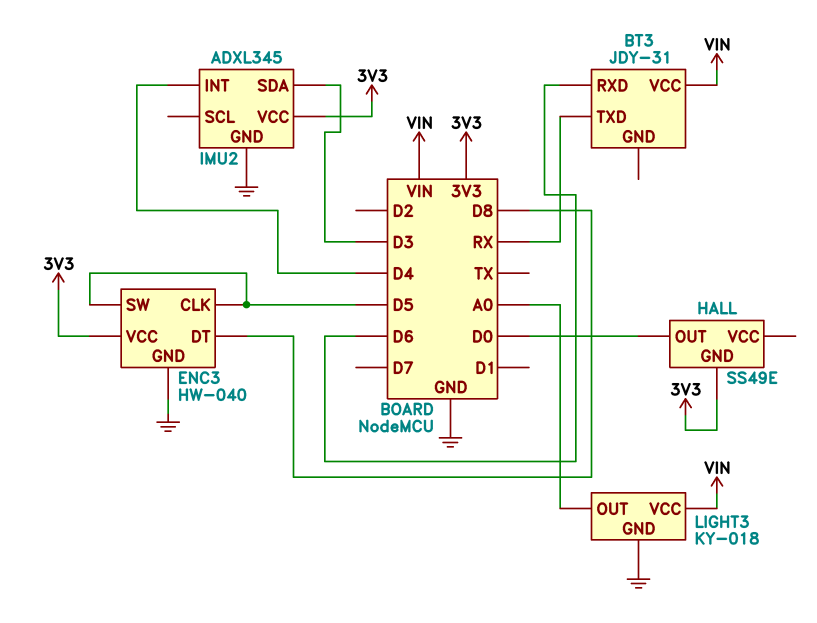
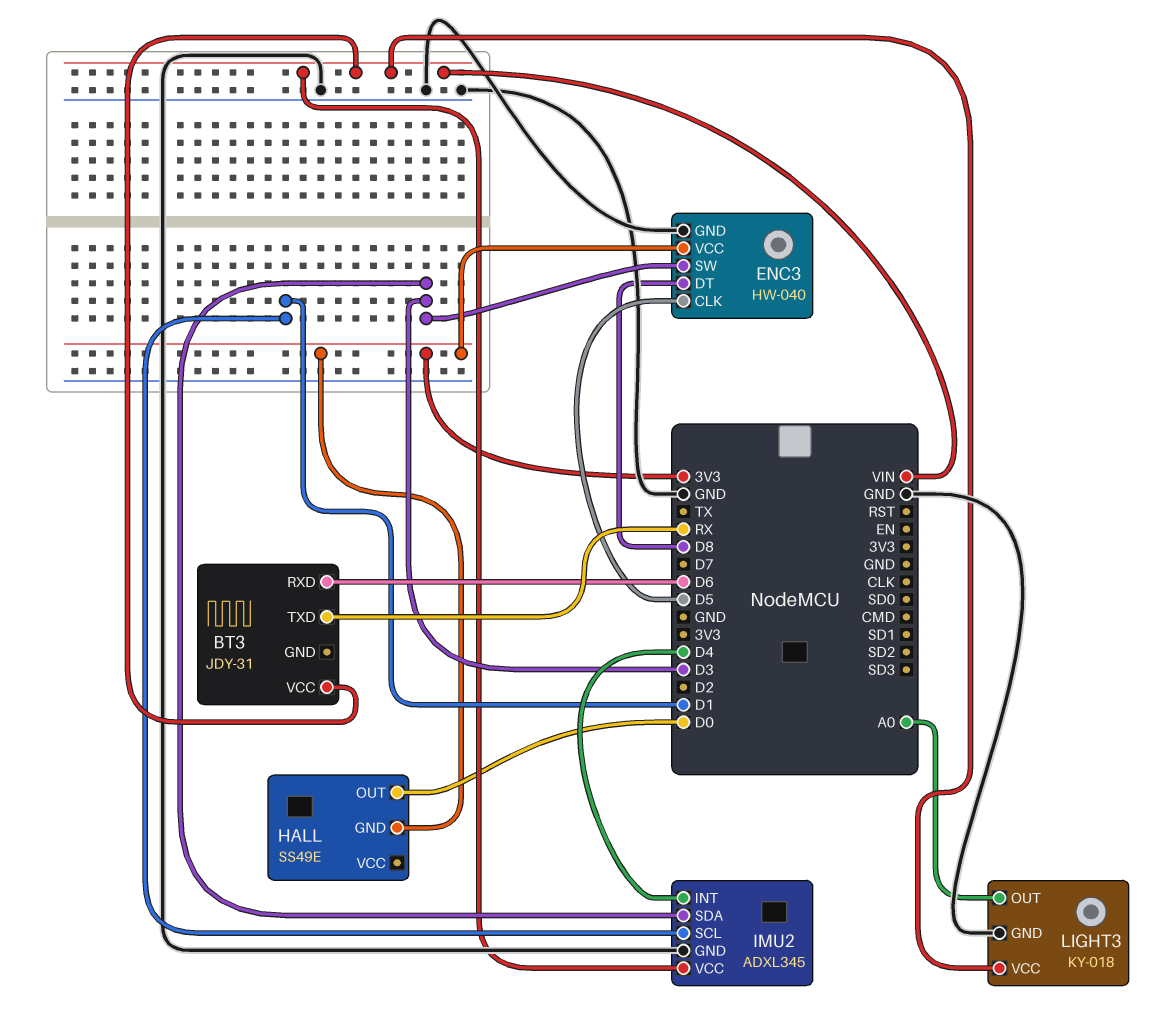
ENC3 pin SW: D5 -> D3
IMU2 pin SCL: none -> D1
IMU2 pin VCC: 3V3 -> VIN

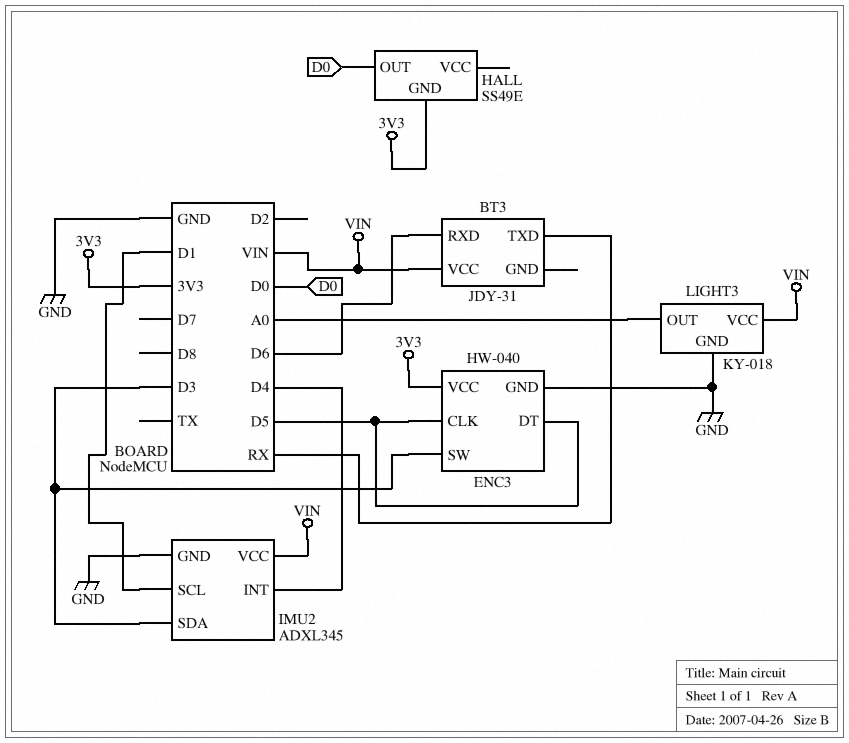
ENC3 pin DT: D8 -> D5

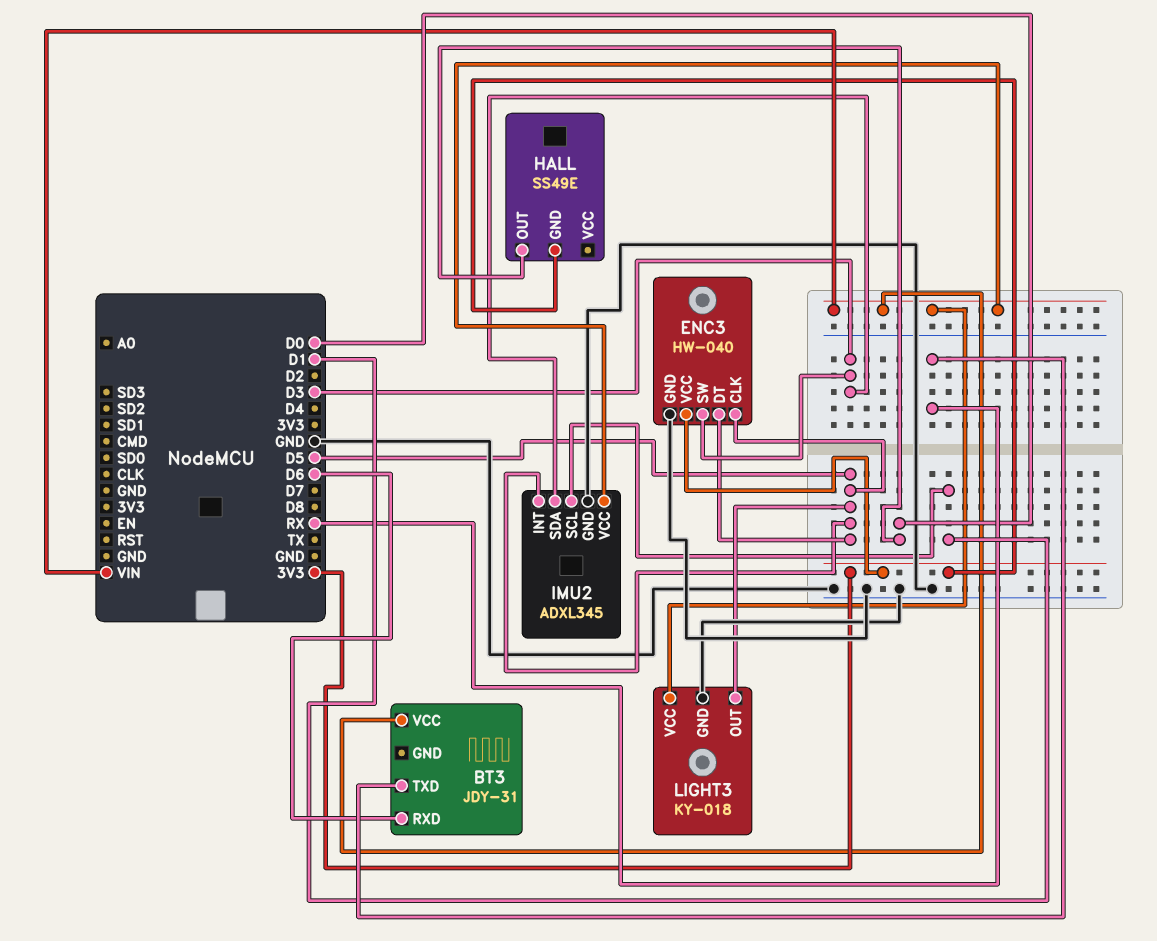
IMU2 pin INT: D4 -> D5
LIGHT3 pin OUT: A0 -> D5

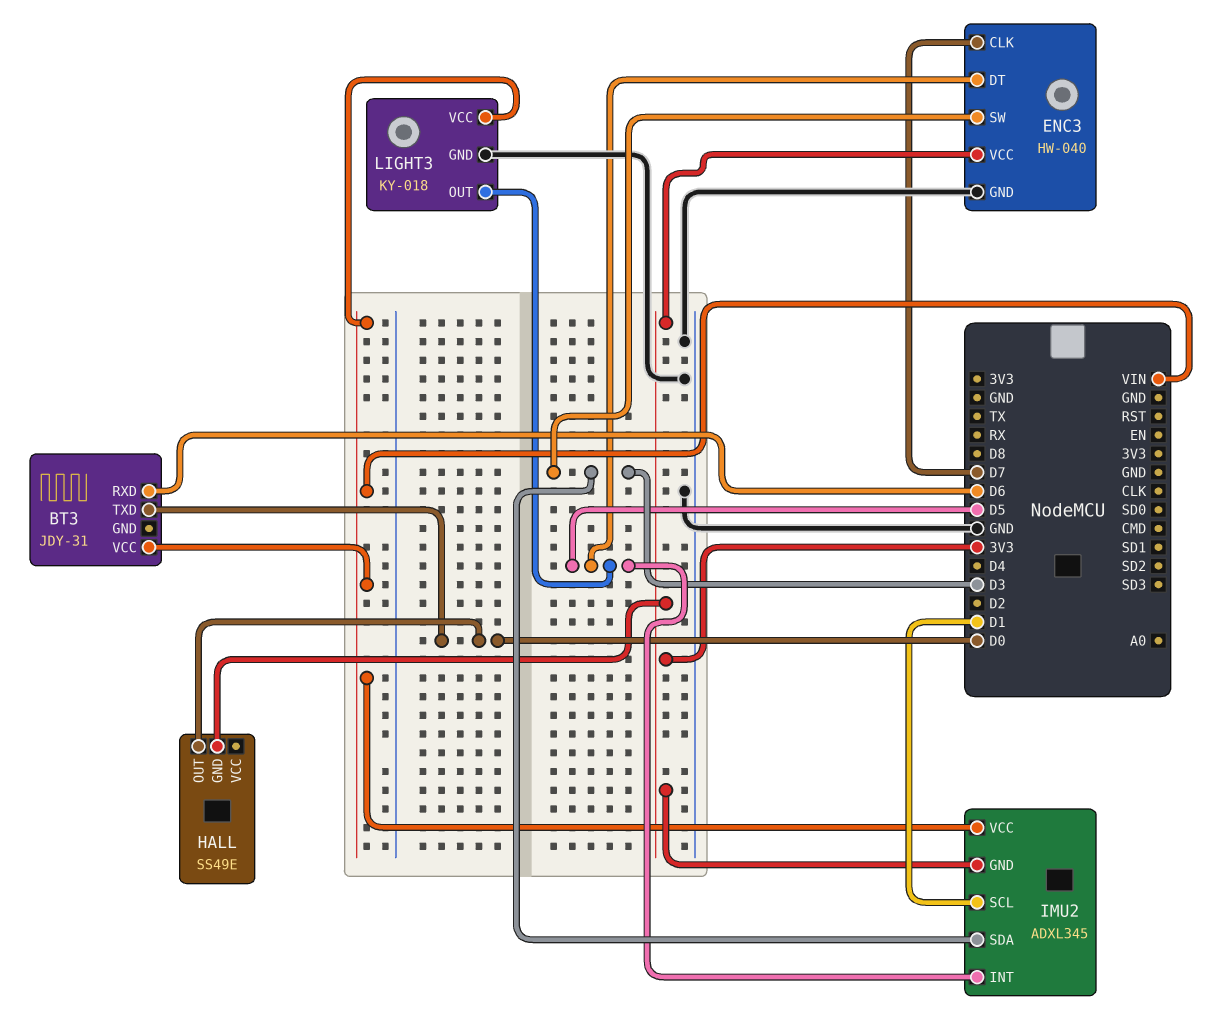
BT3 pin TXD: RX -> D0
ENC3 pin CLK: D5 -> D7
IMU2 pin GND: GND -> 3V3

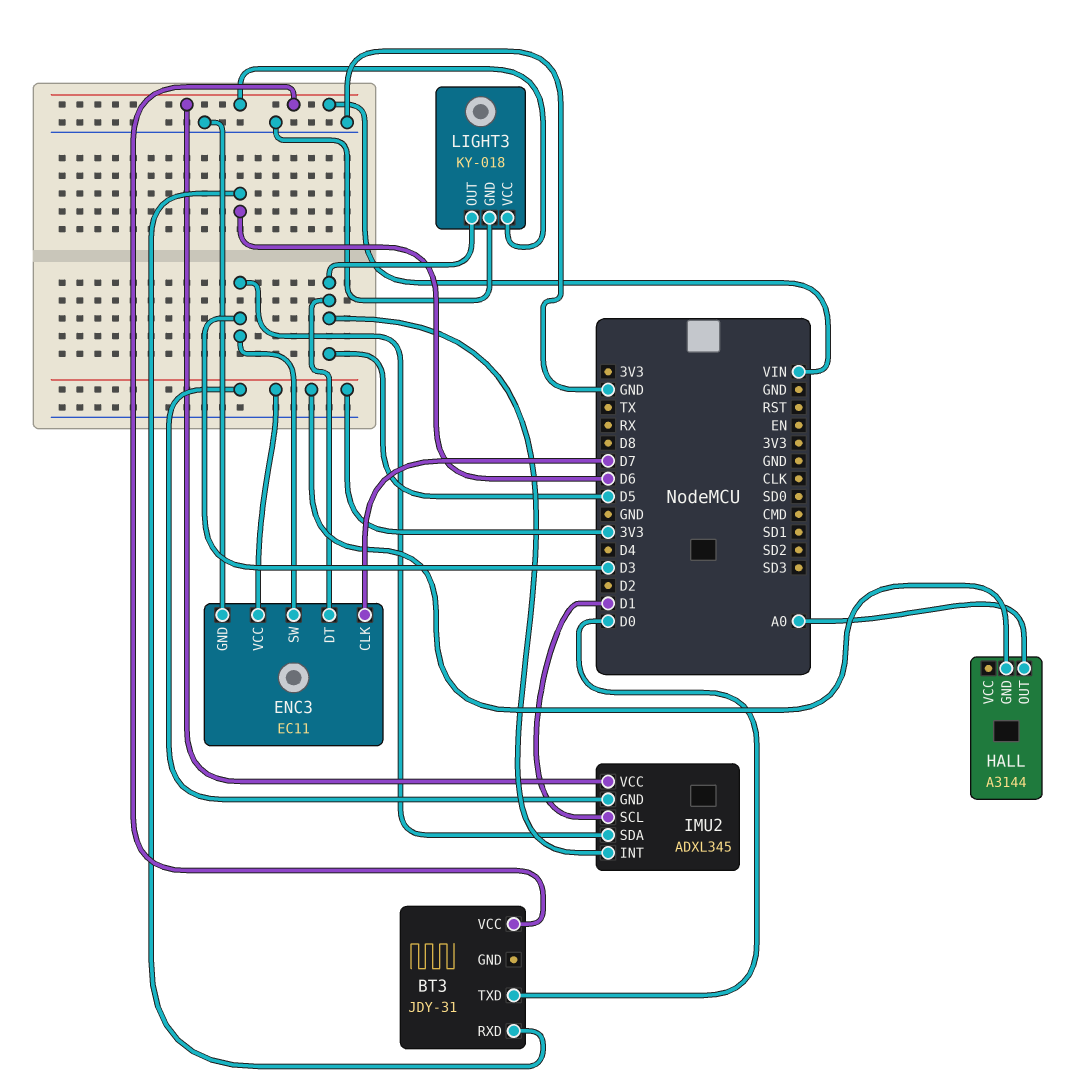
ENC3: HW-040 -> EC11
HALL: SS49E -> A3144
HALL pin OUT: D0 -> A0

